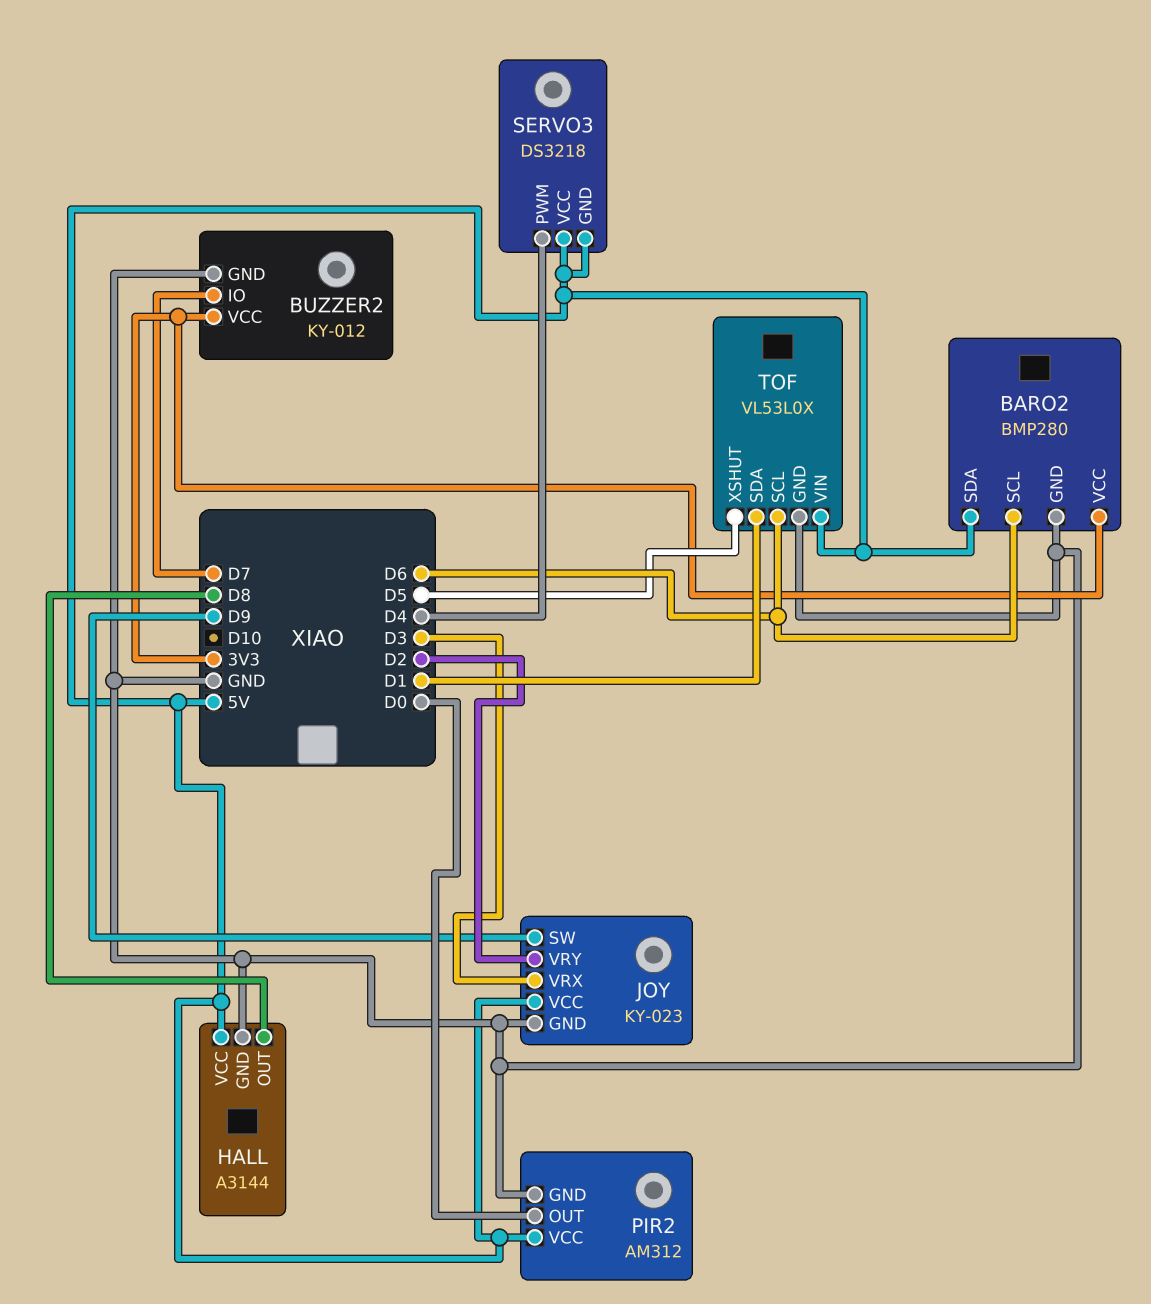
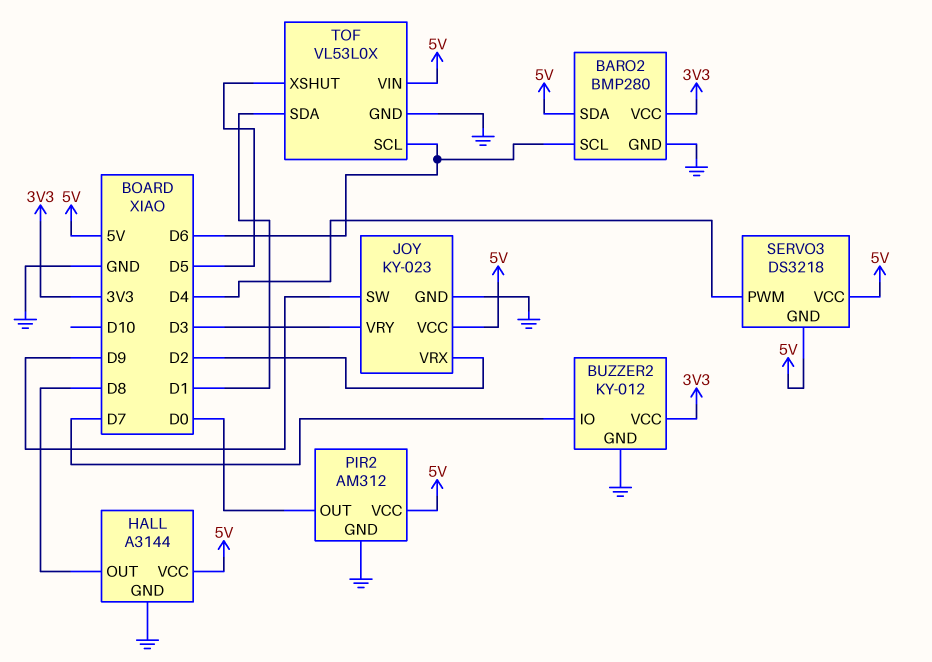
JOY pin VRX: D3 -> D2
JOY pin VRY: D2 -> D3

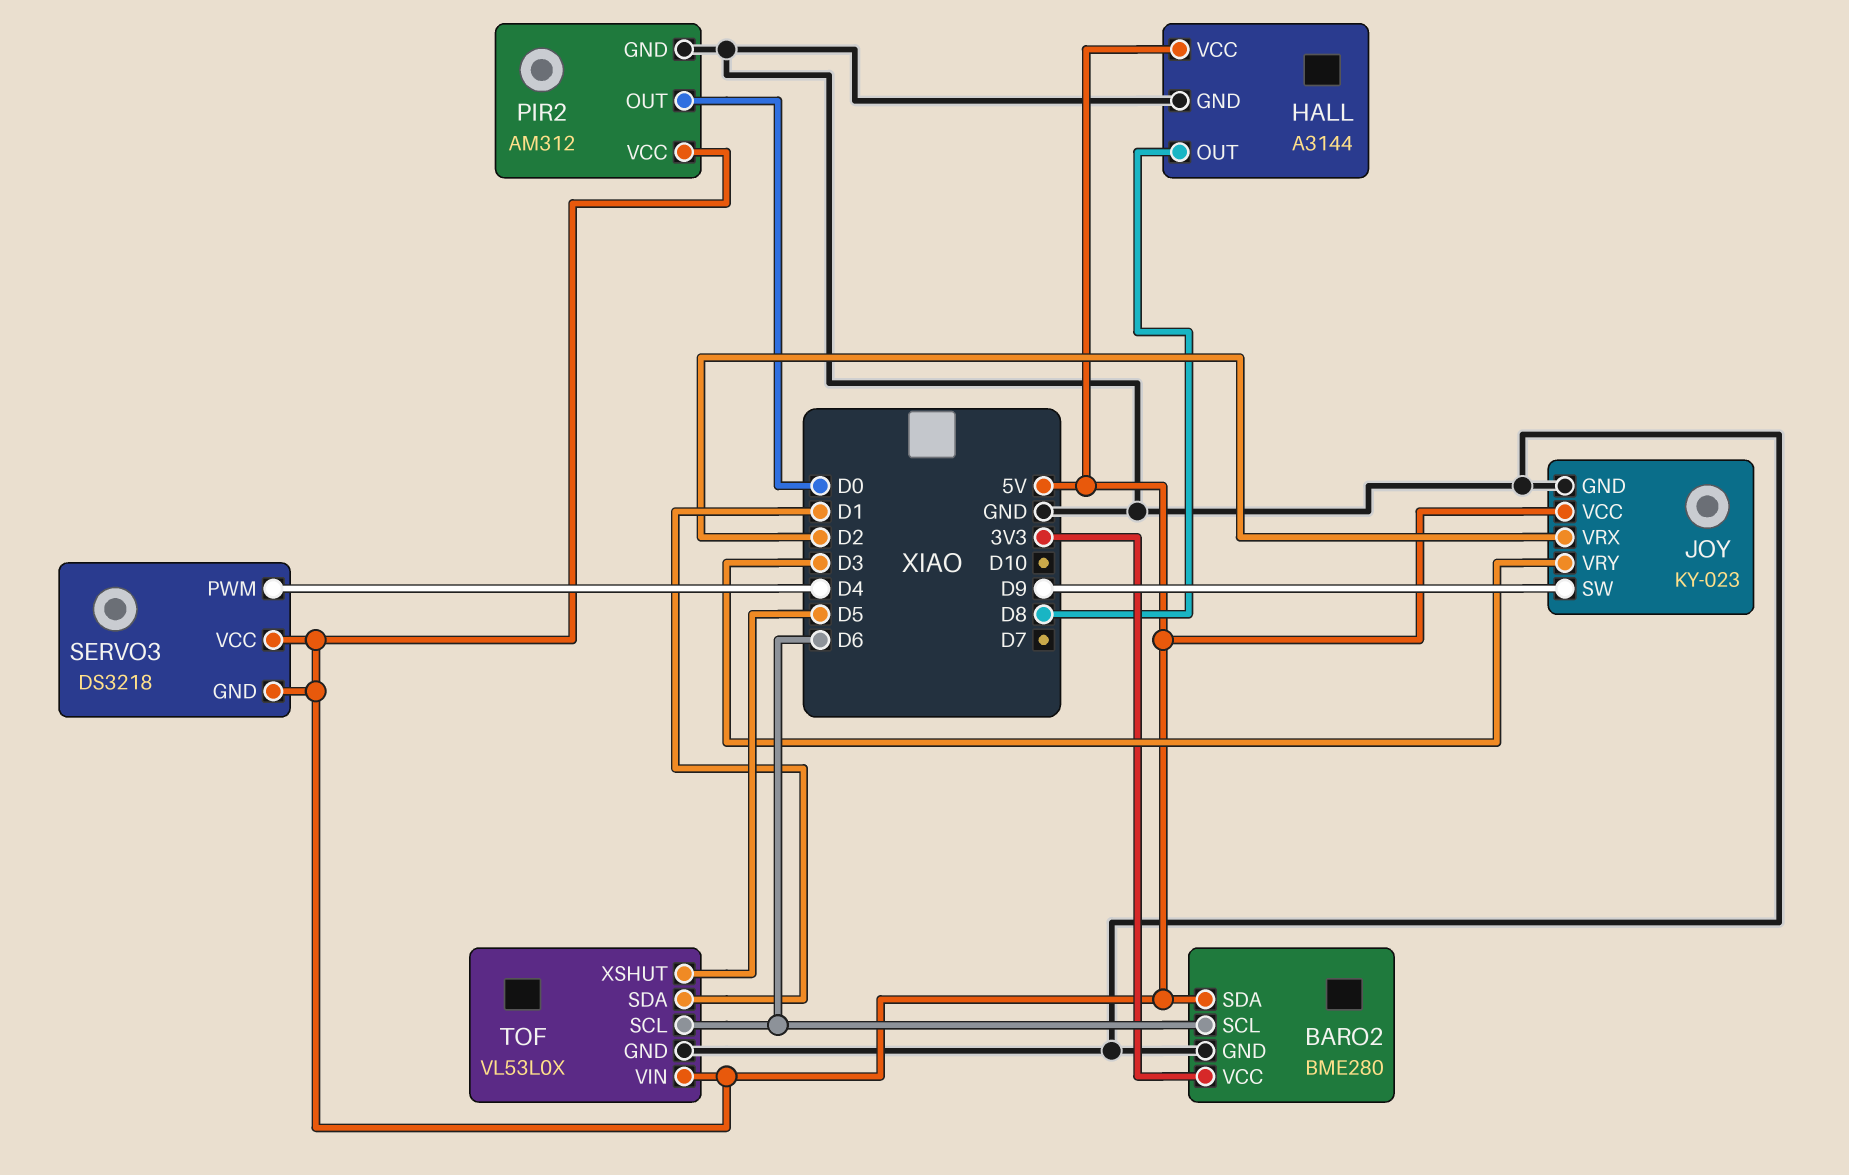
BARO2: BMP280 -> BME280
BUZZER2: KY-012 -> none
BUZZER2 pin GND: GND -> none
BUZZER2 pin IO: D7 -> none
BUZZER2 pin VCC: 3V3 -> none

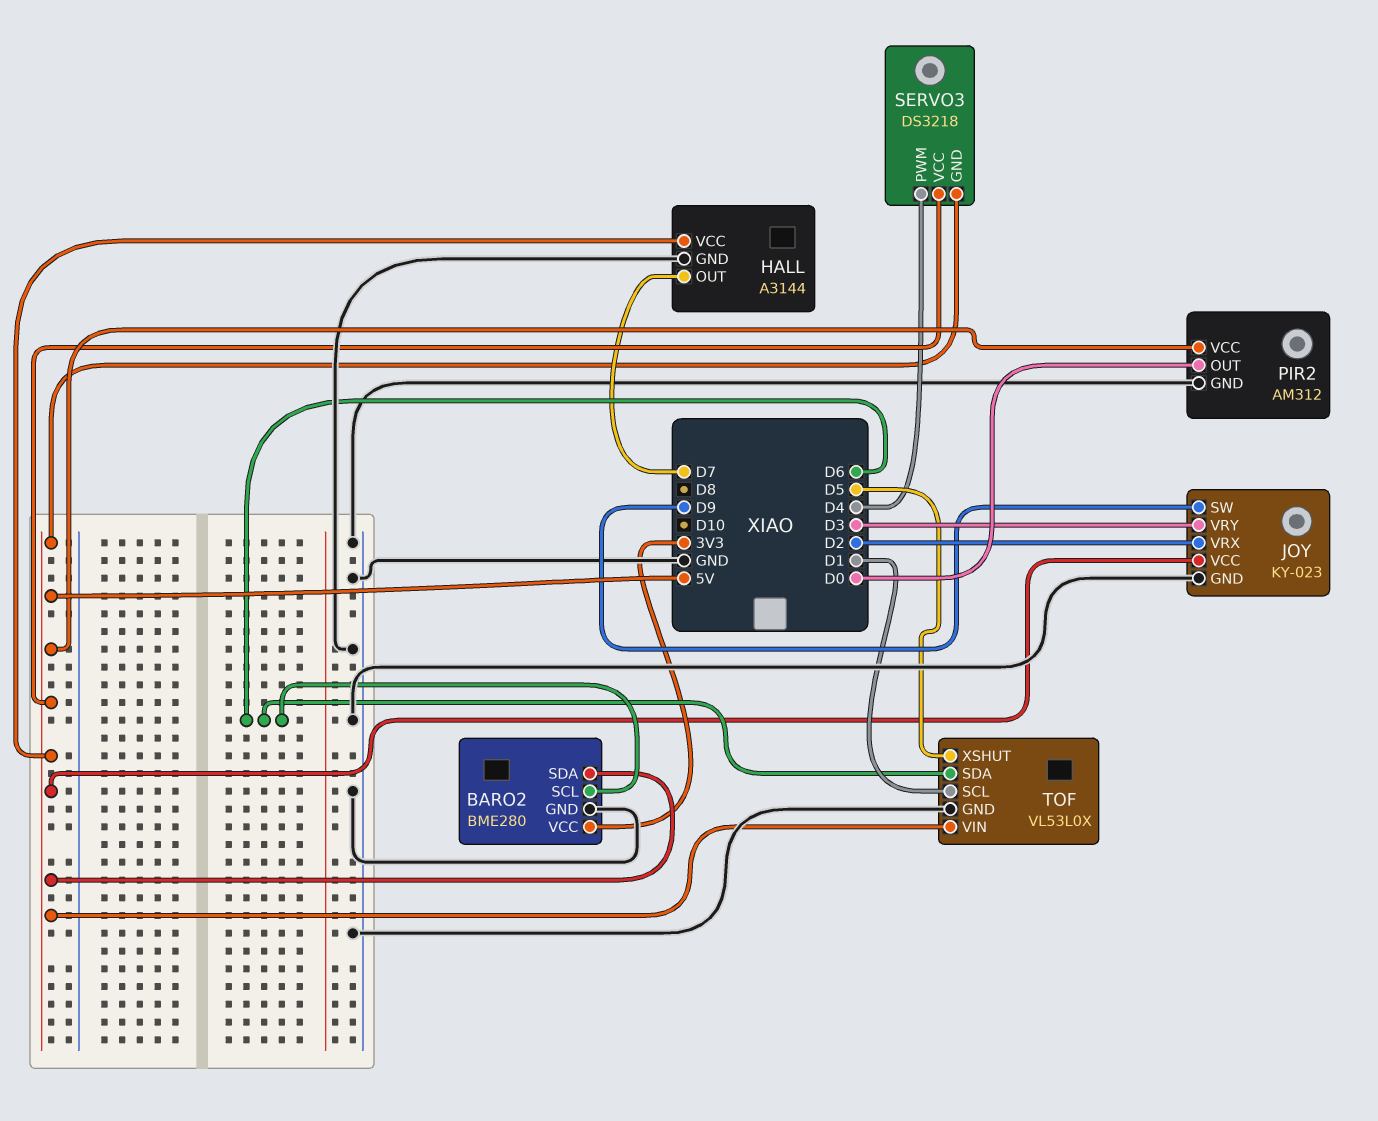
HALL pin OUT: D8 -> D7
TOF pin SCL: D6 -> D1
TOF pin SDA: D1 -> D6

